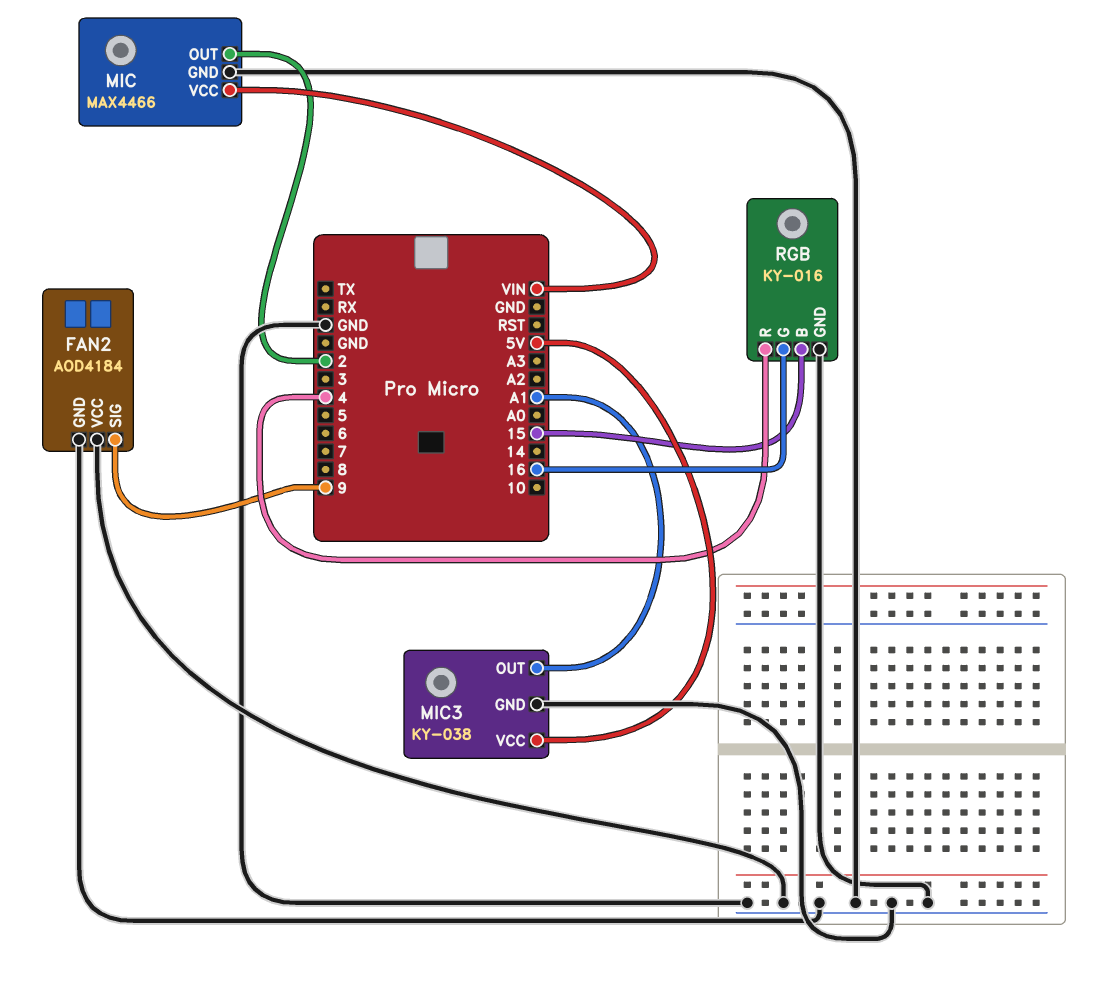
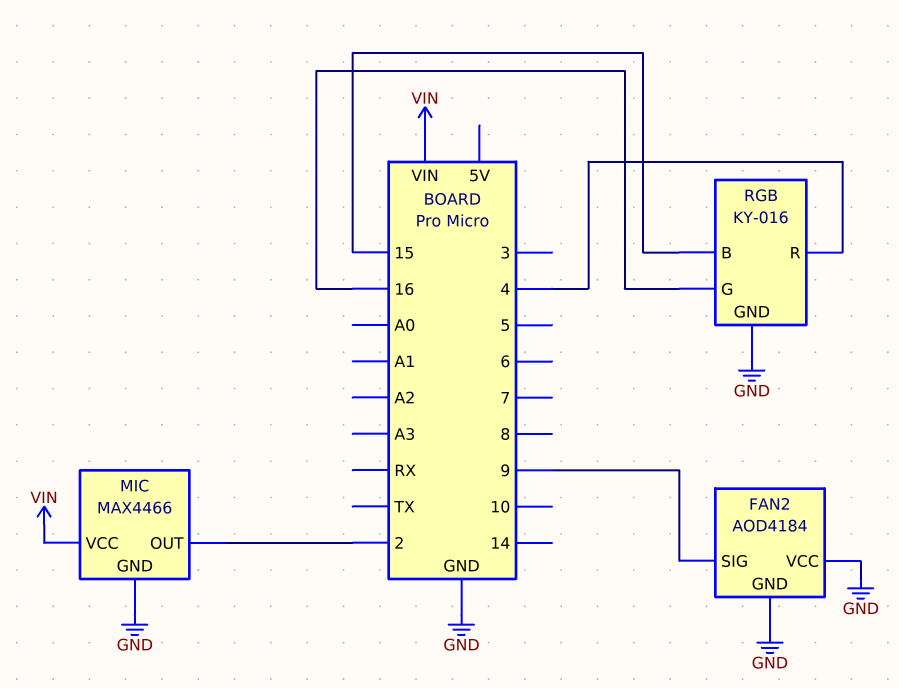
MIC3: KY-038 -> none
MIC3 pin GND: GND -> none
MIC3 pin OUT: A1 -> none
MIC3 pin VCC: 5V -> none

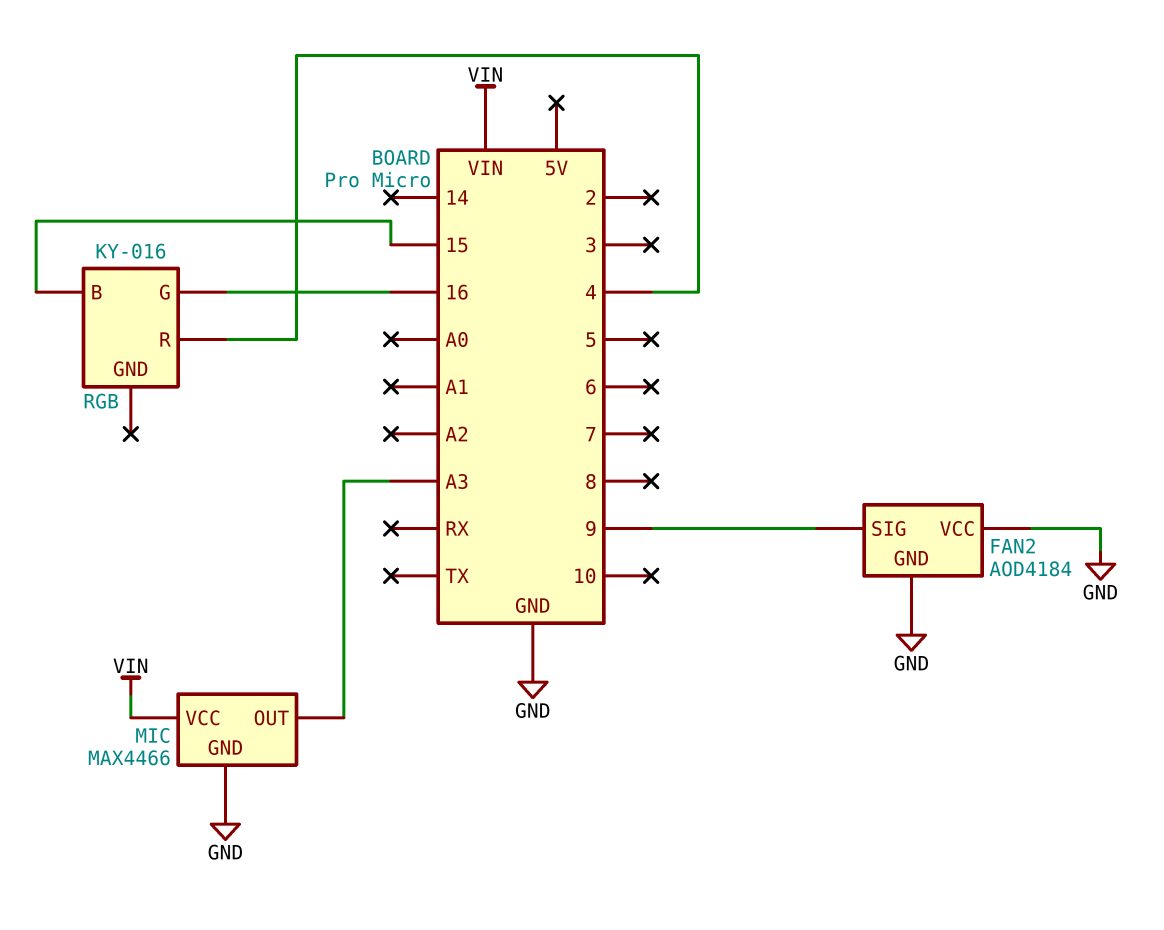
MIC pin OUT: 2 -> A3
RGB pin GND: GND -> none

